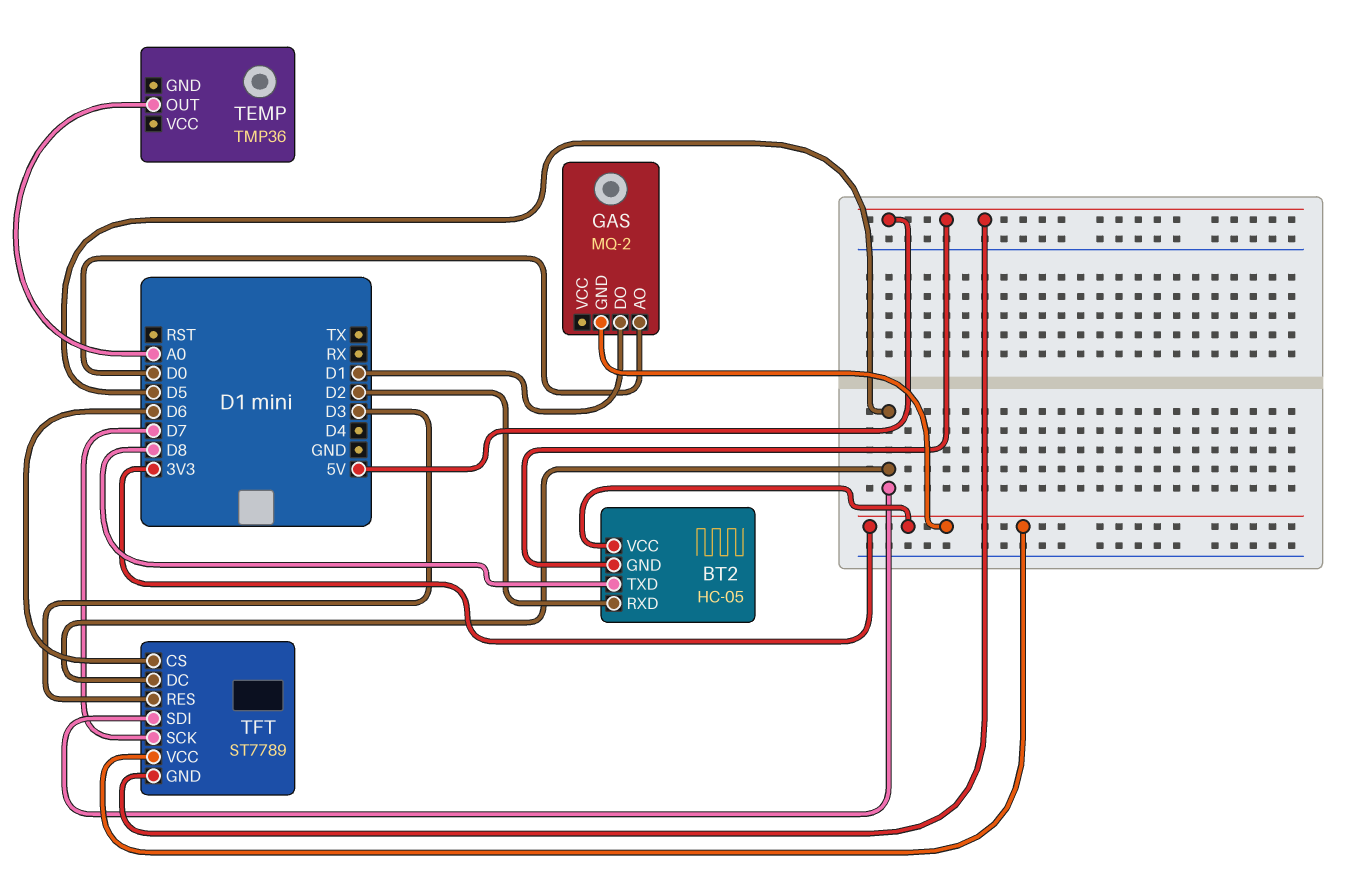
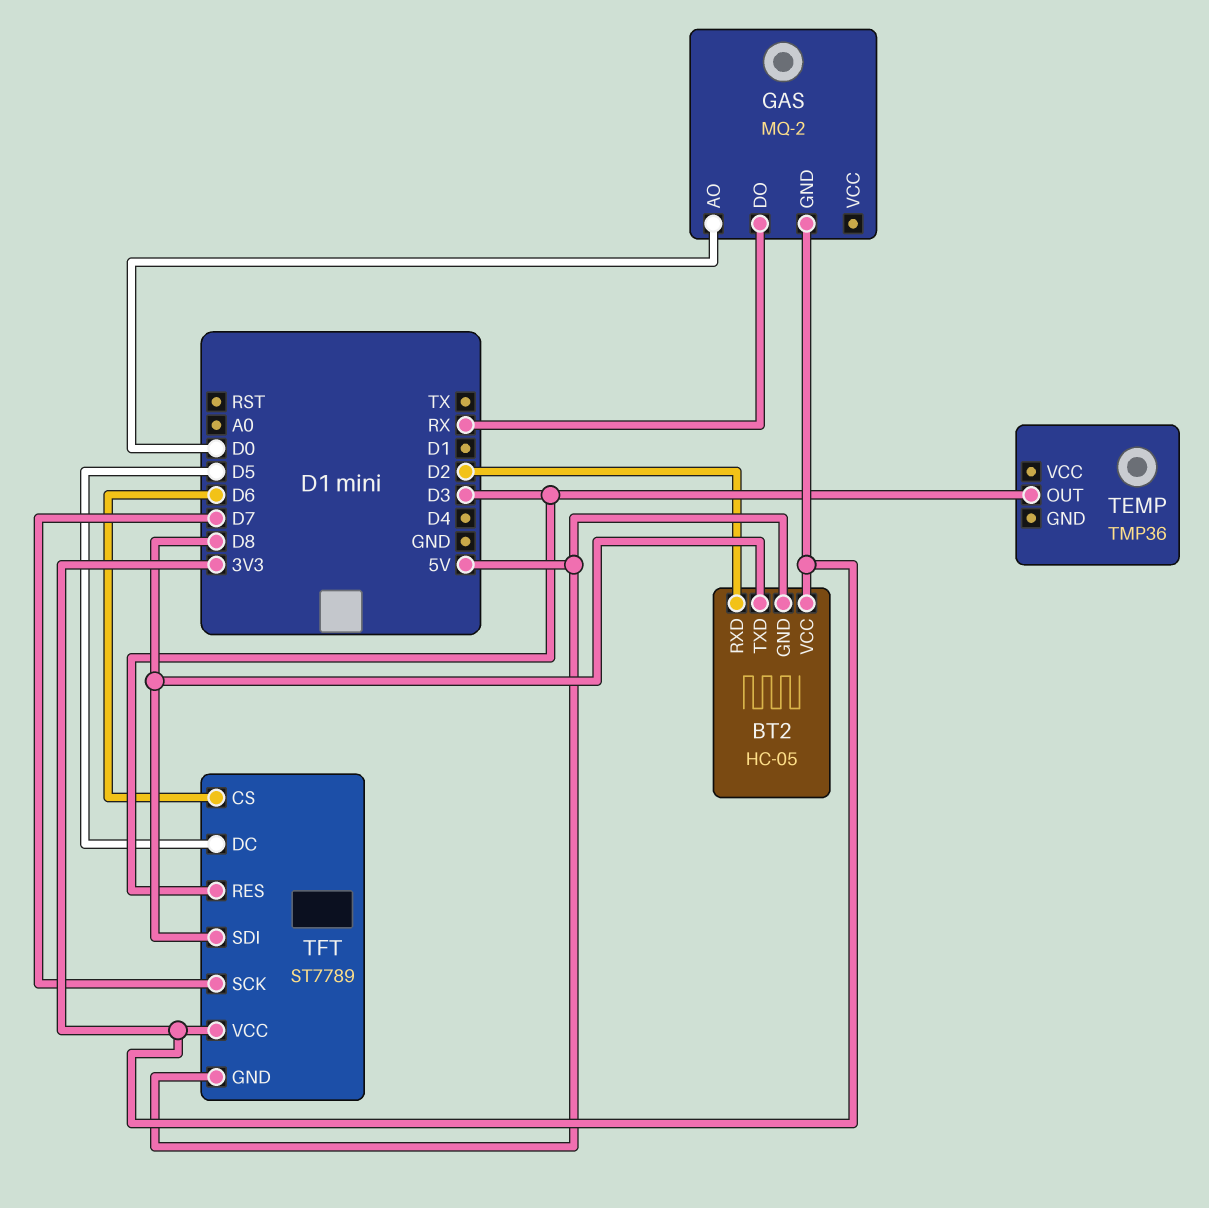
GAS pin DO: D1 -> RX
TEMP pin OUT: A0 -> D3
TFT pin SDI: D5 -> D8

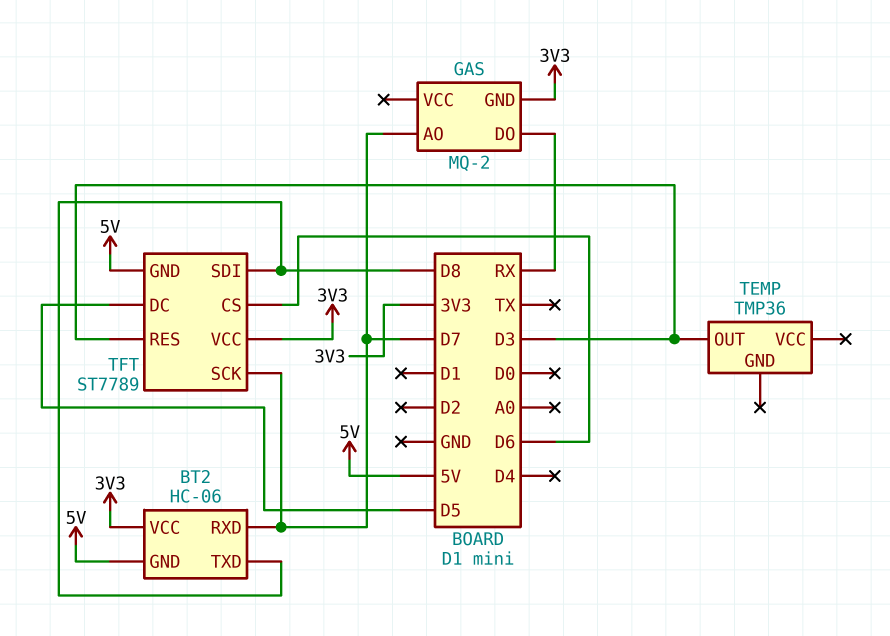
BT2: HC-05 -> HC-06
BT2 pin RXD: D2 -> D7
GAS pin AO: D0 -> D7

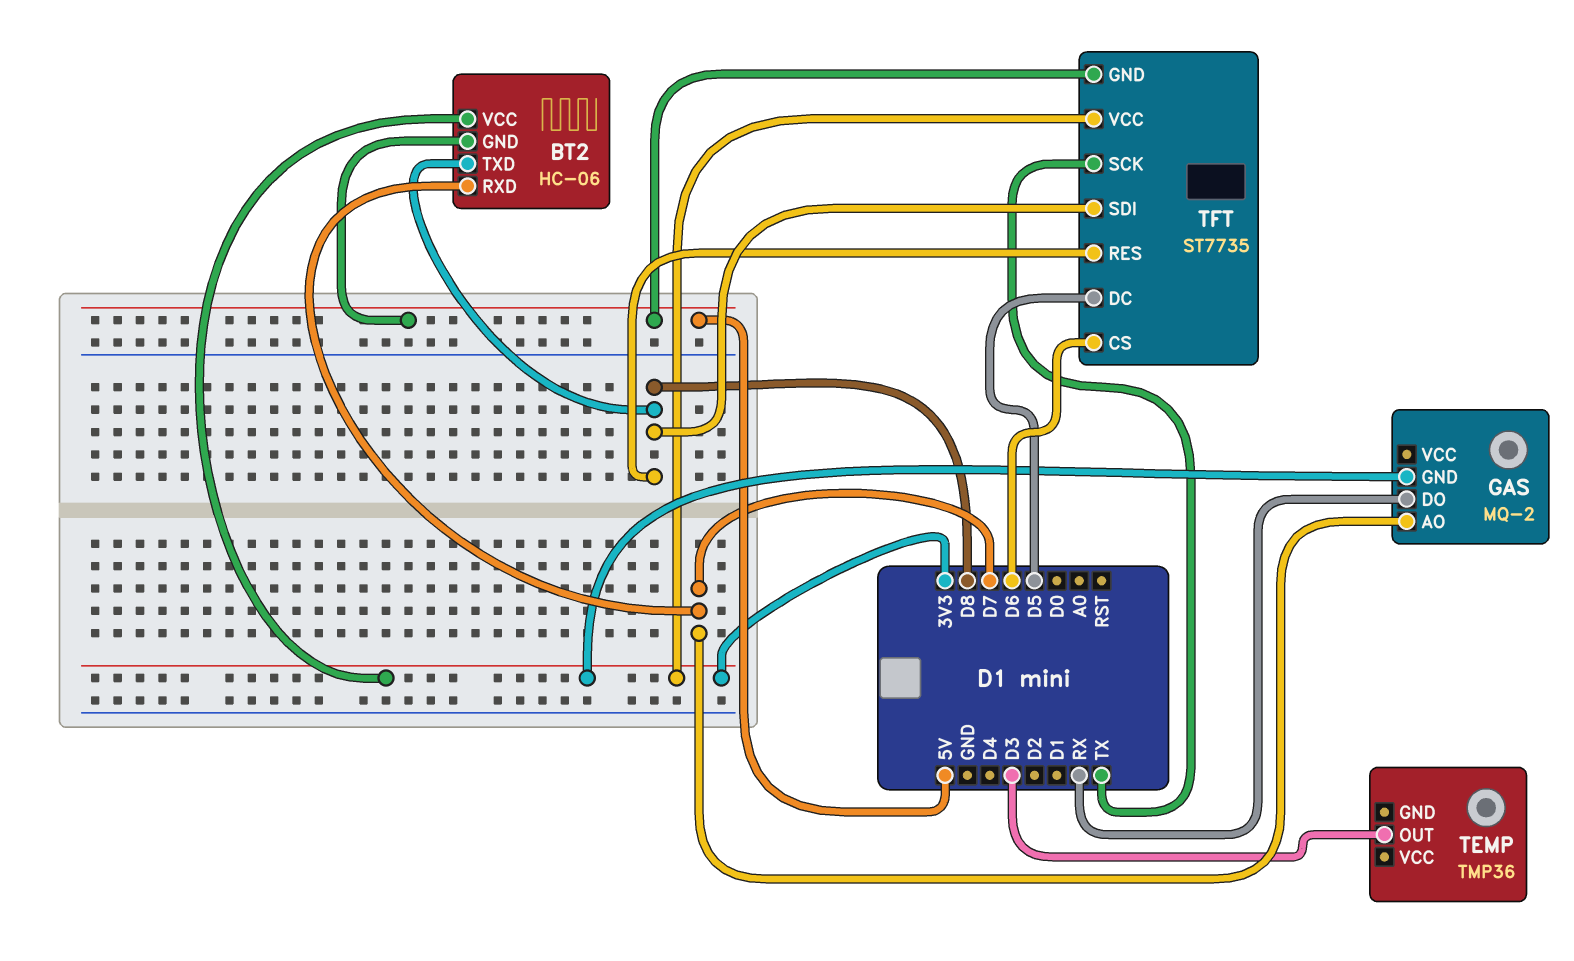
TFT: ST7789 -> ST7735
TFT pin RES: D3 -> D8
TFT pin SCK: D7 -> TX

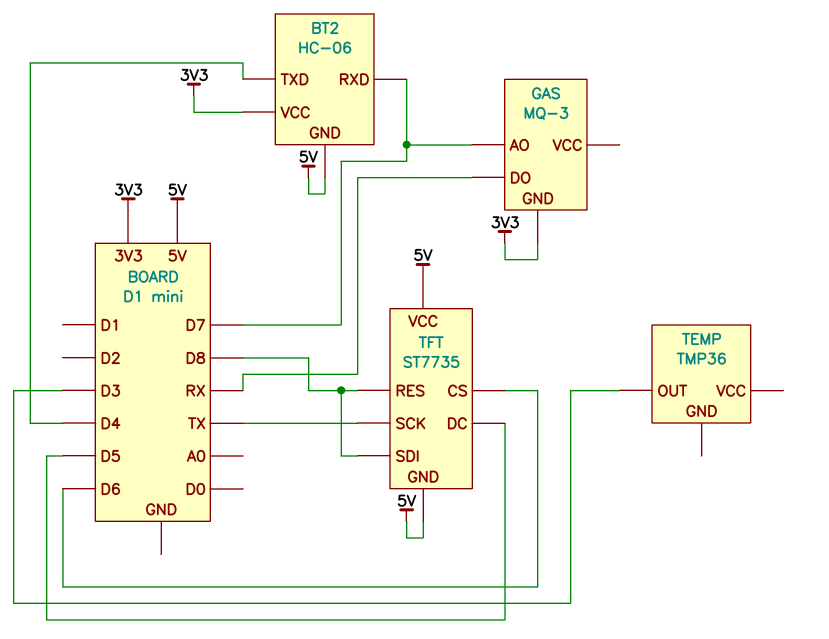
BT2 pin TXD: D8 -> D4
GAS: MQ-2 -> MQ-3
TFT pin VCC: 3V3 -> 5V

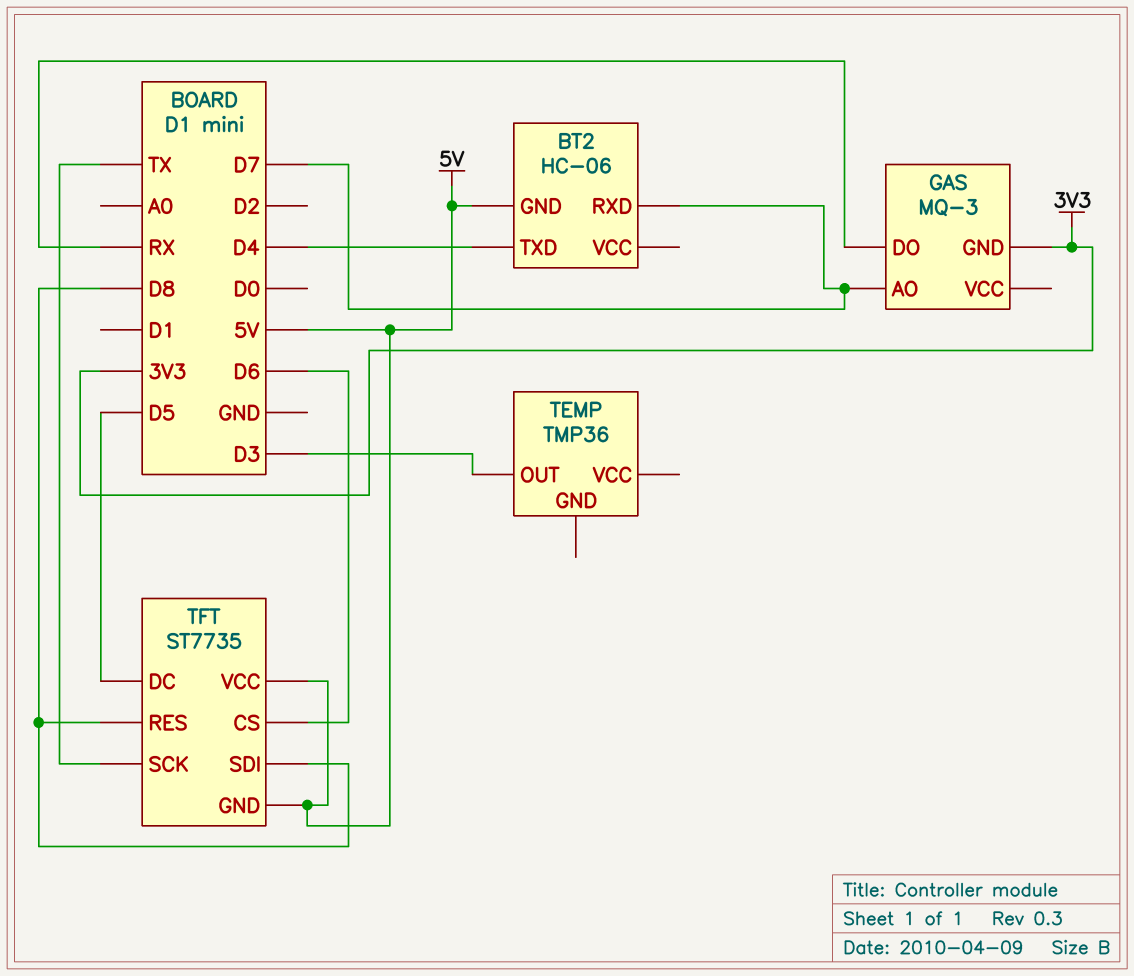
BT2 pin VCC: 3V3 -> none

